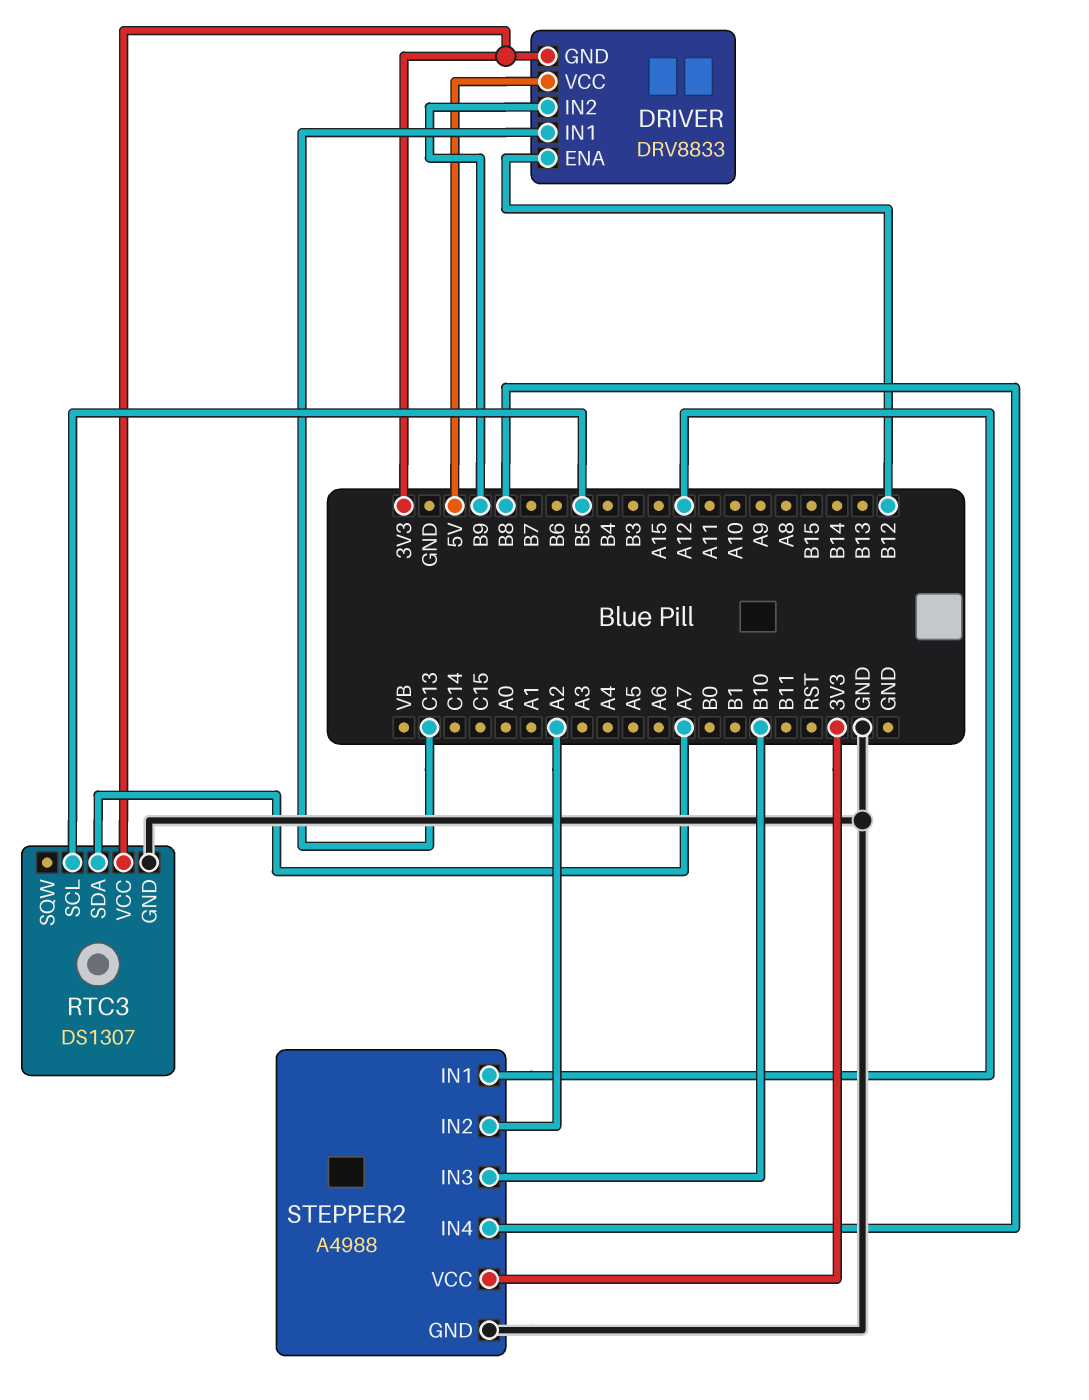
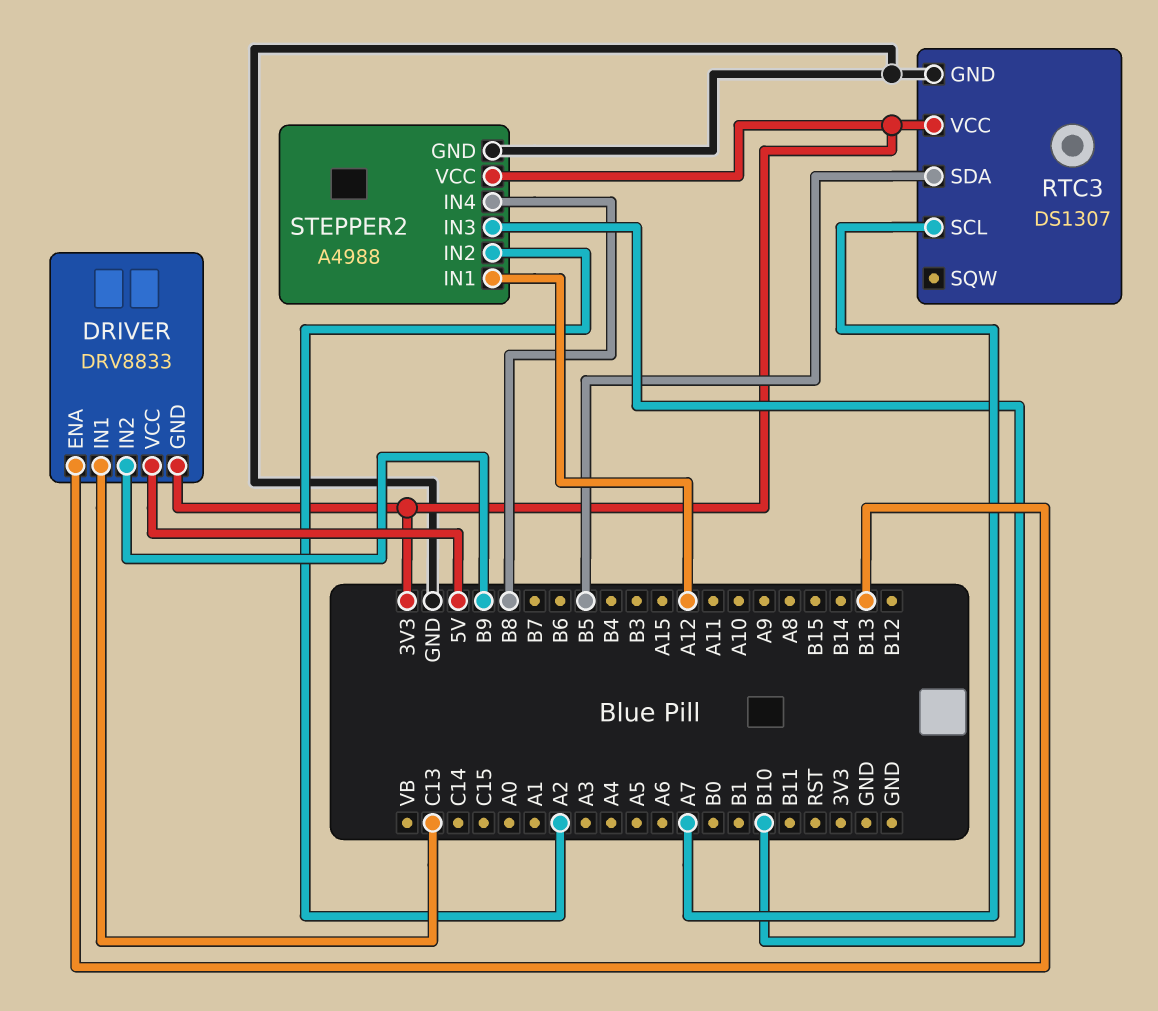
DRIVER pin ENA: B12 -> B13
RTC3 pin SCL: B5 -> A7
RTC3 pin SDA: A7 -> B5

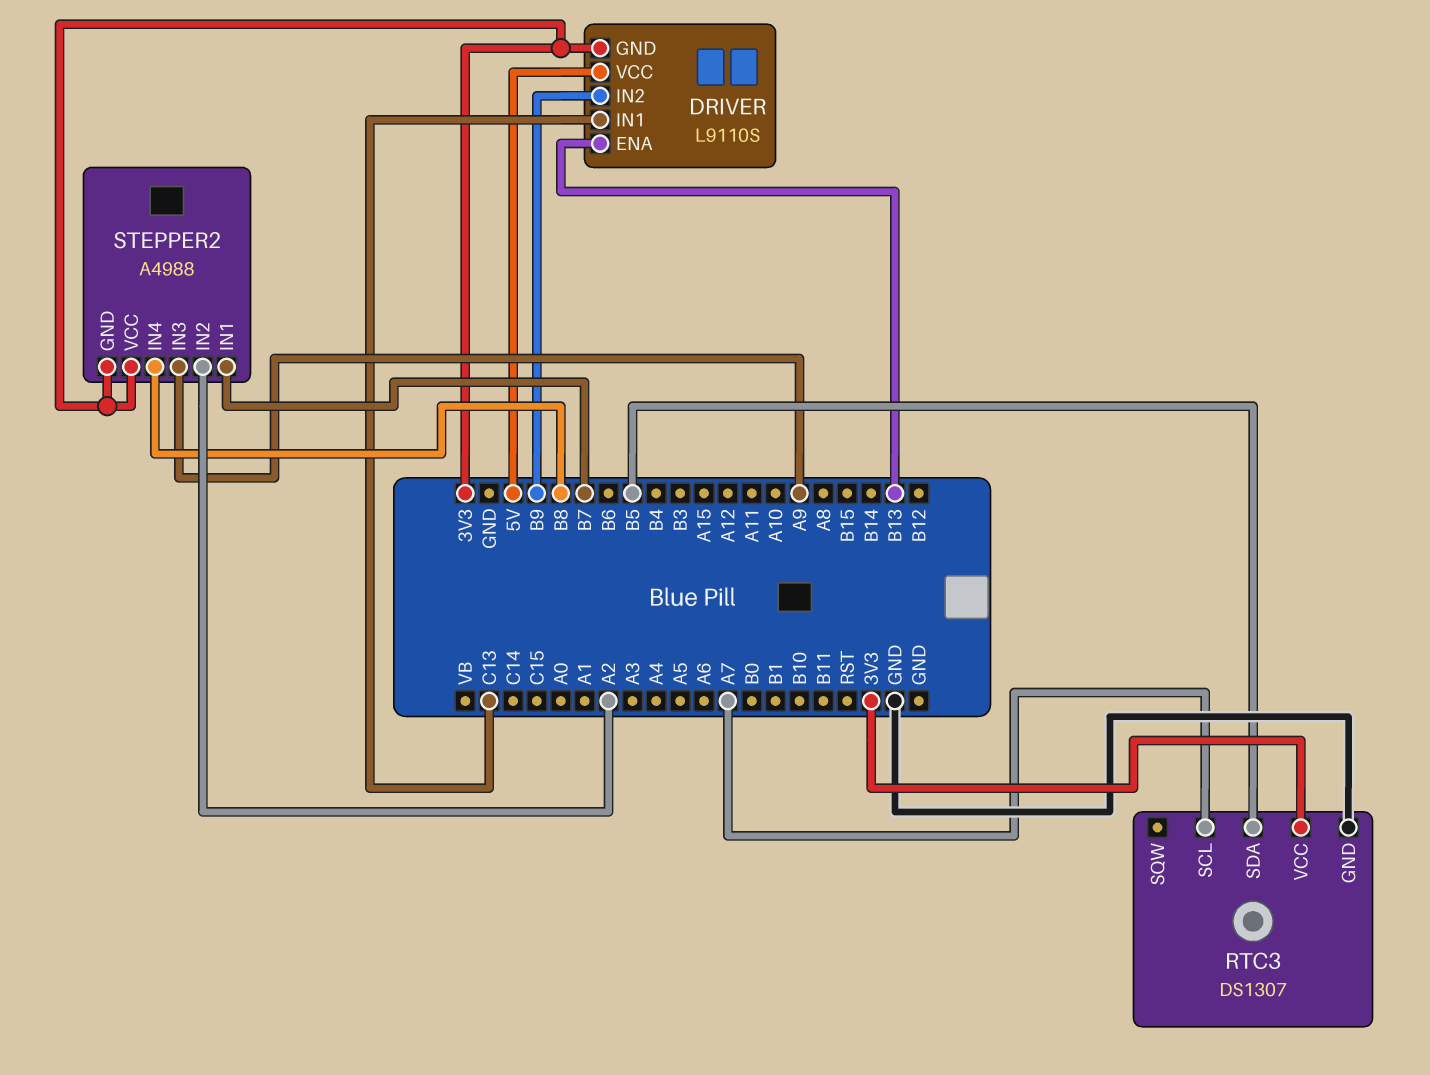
DRIVER: DRV8833 -> L9110S
STEPPER2 pin GND: GND -> 3V3
STEPPER2 pin IN1: A12 -> B7
STEPPER2 pin IN3: B10 -> A9

